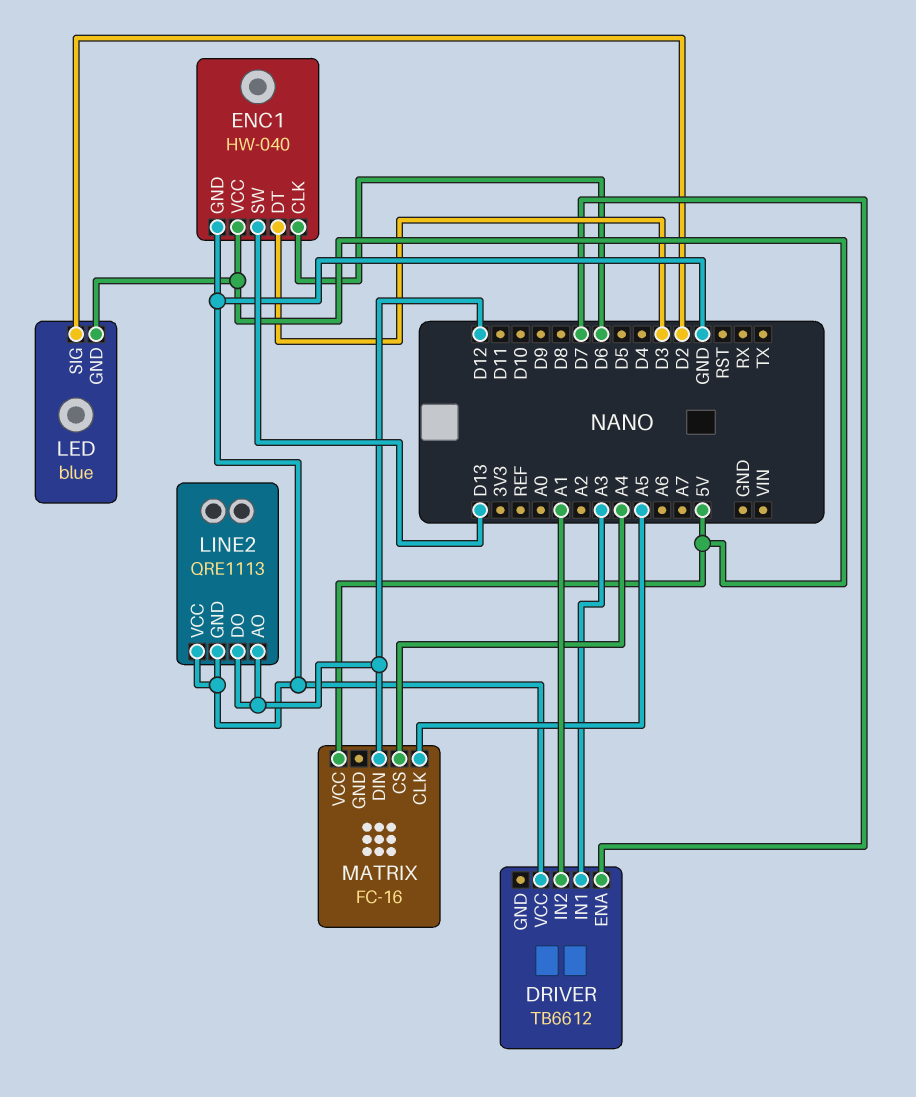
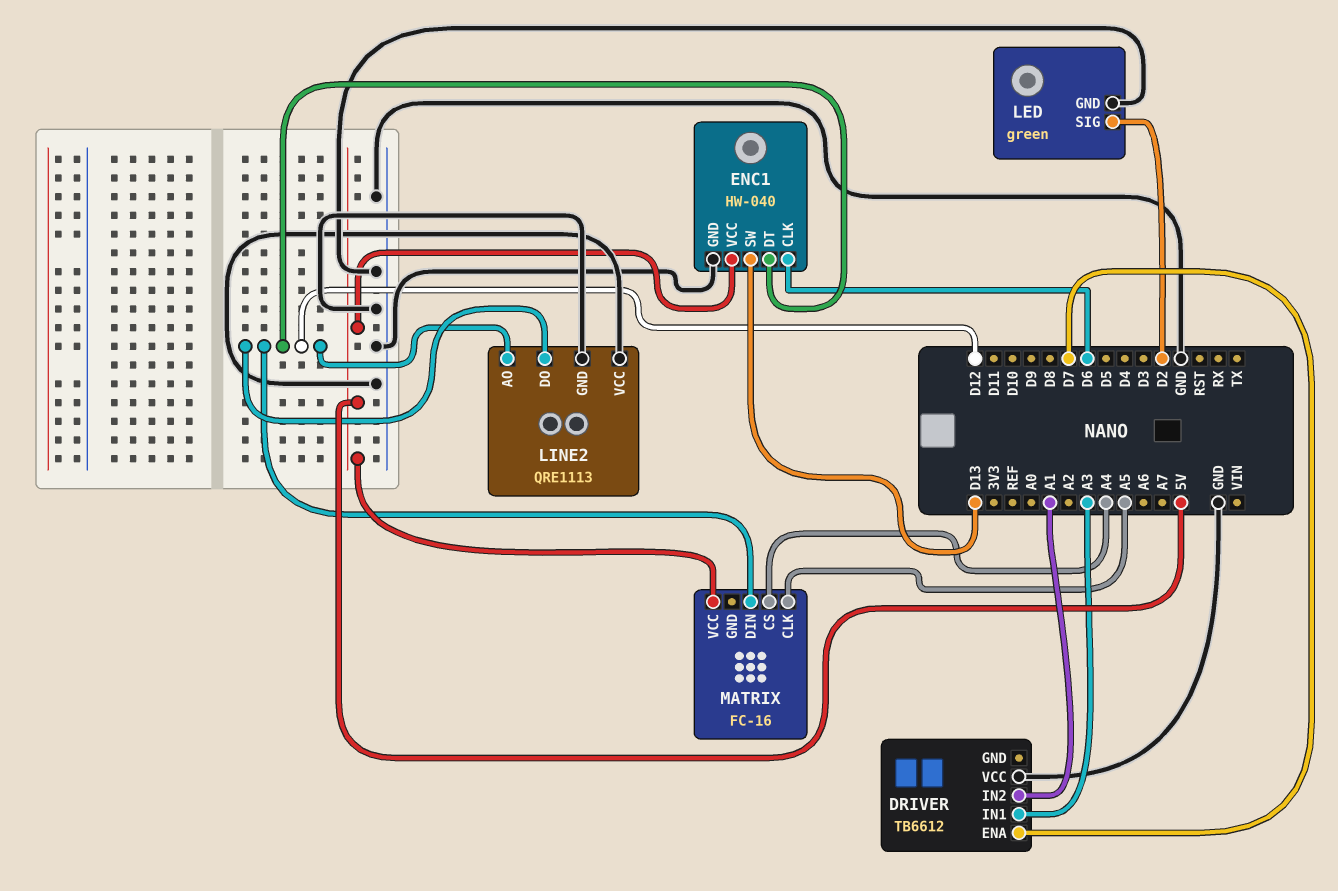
ENC1 pin DT: D3 -> D12
LED: blue -> green
LED pin GND: 5V -> GND

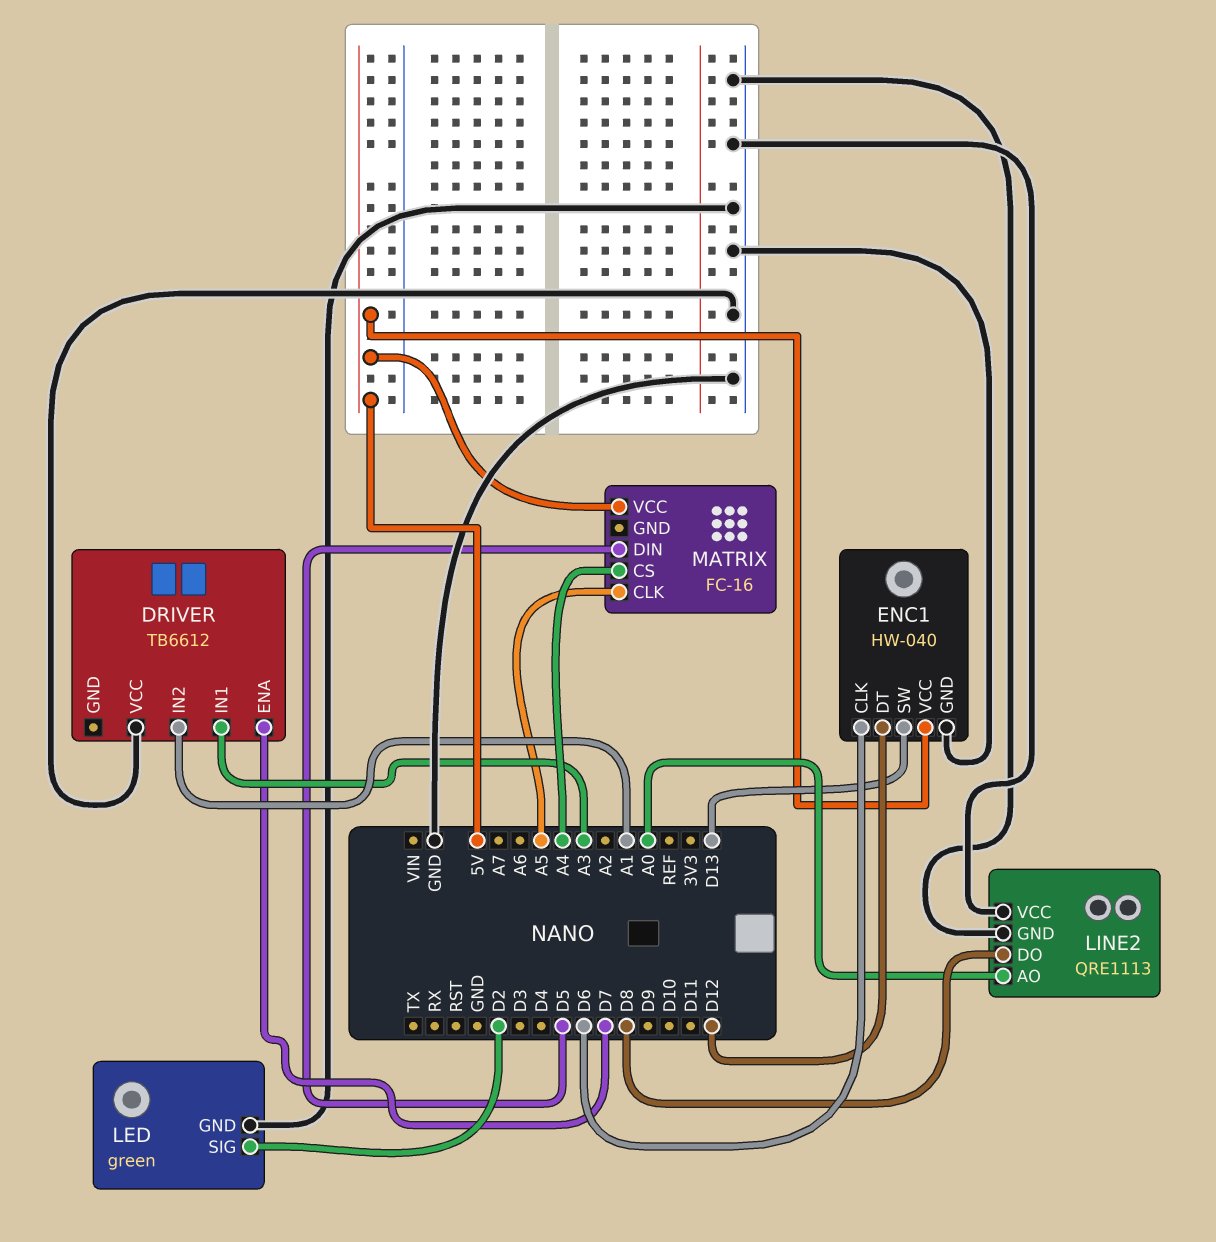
LINE2 pin AO: D12 -> A0
LINE2 pin DO: D12 -> D8
MATRIX pin DIN: D12 -> D5

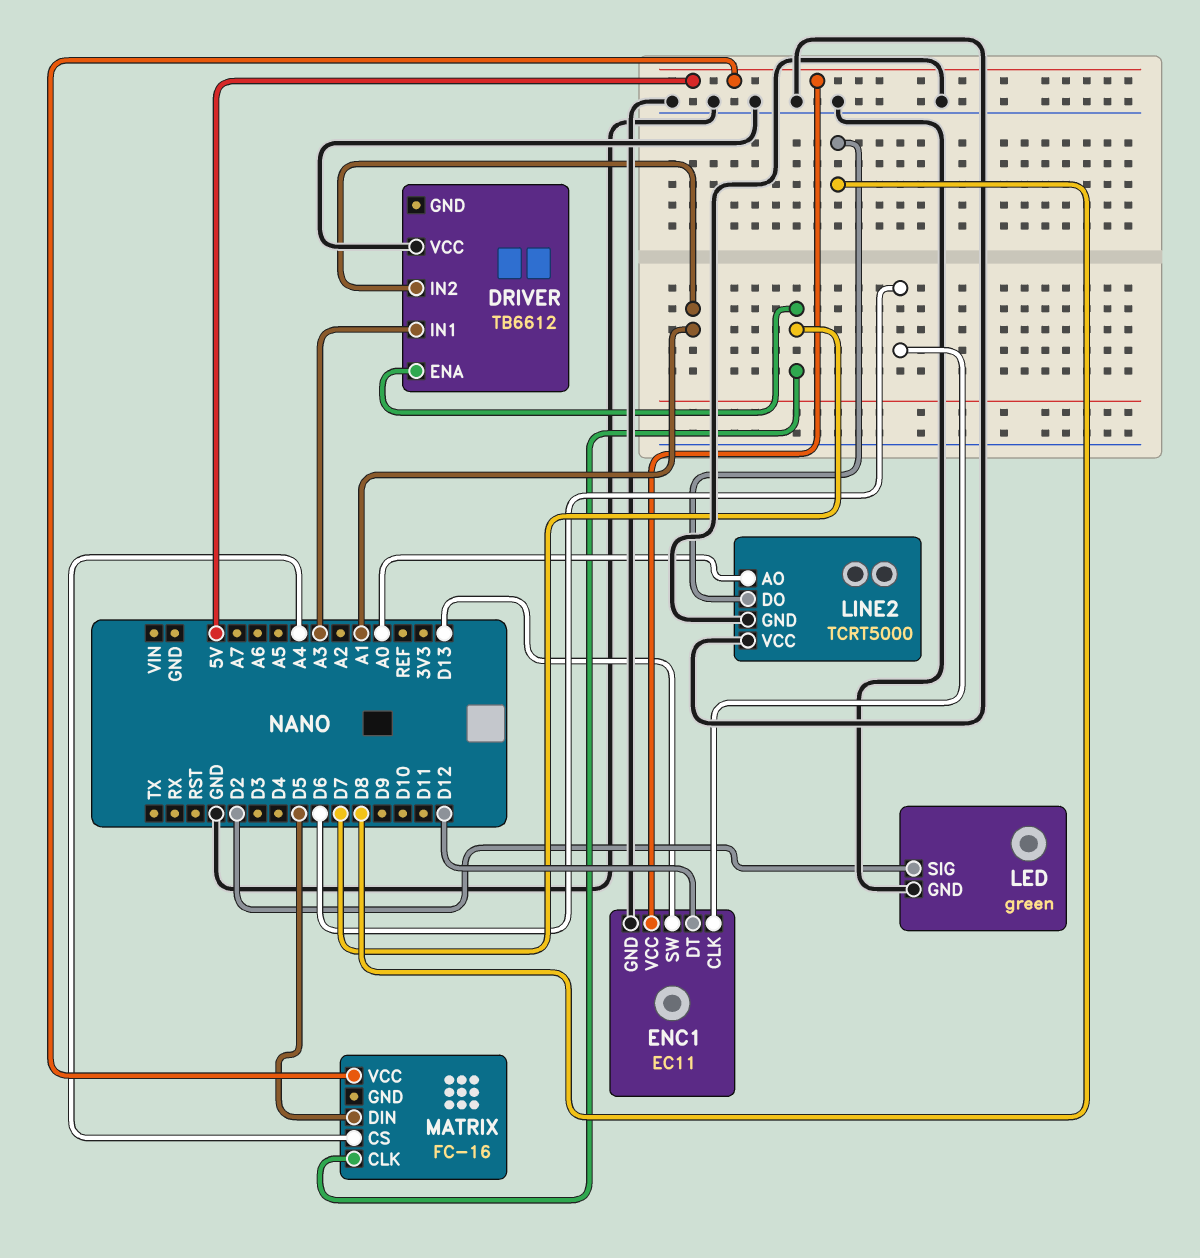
ENC1: HW-040 -> EC11
LINE2: QRE1113 -> TCRT5000
MATRIX pin CLK: A5 -> D7

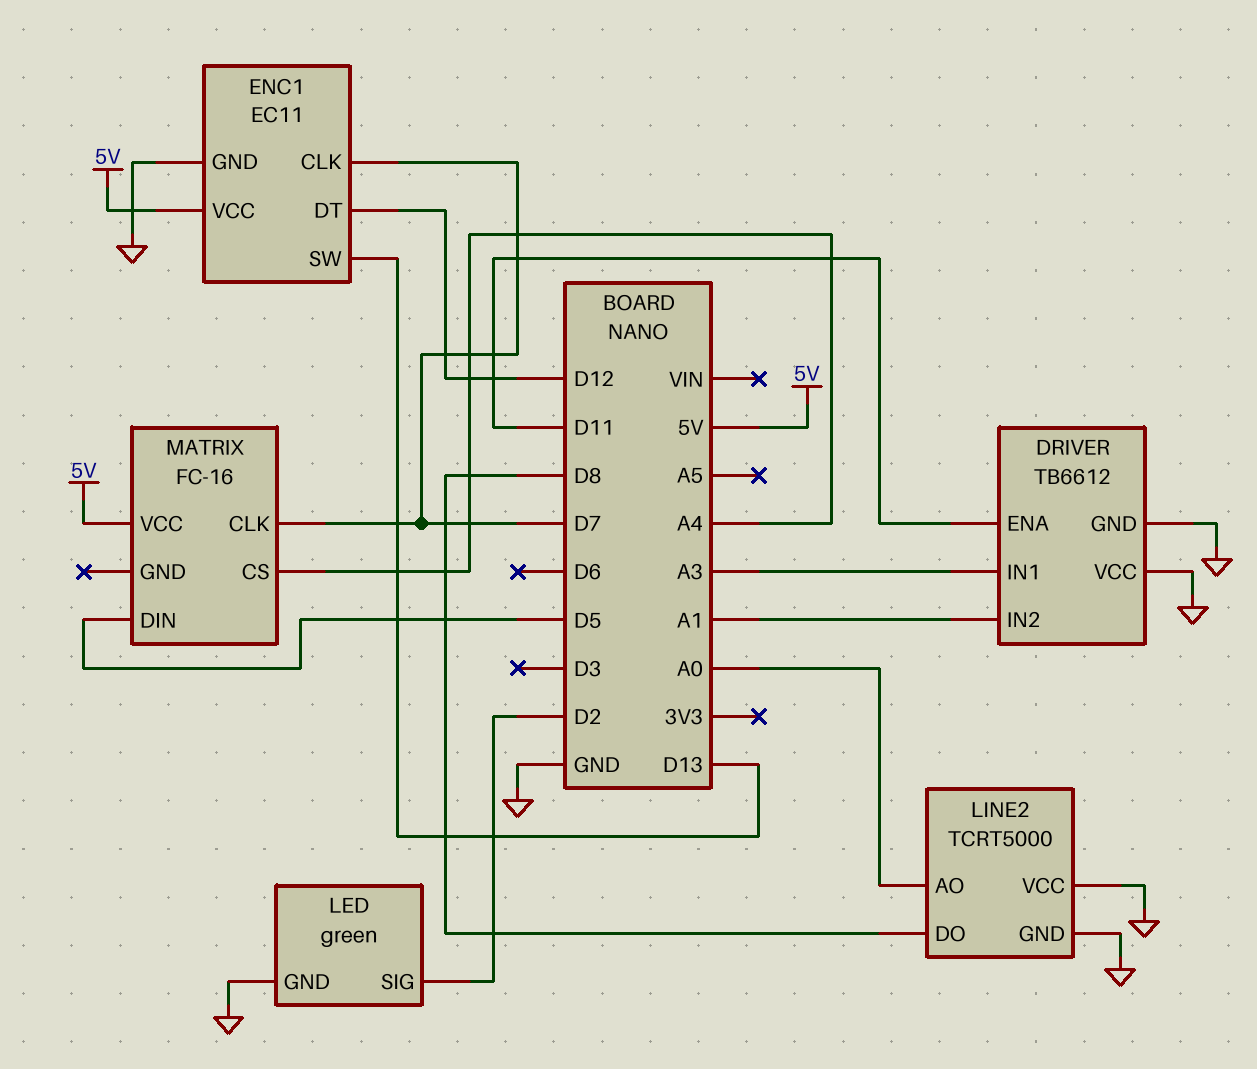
DRIVER pin ENA: D7 -> D11
DRIVER pin GND: none -> GND
ENC1 pin CLK: D6 -> D7

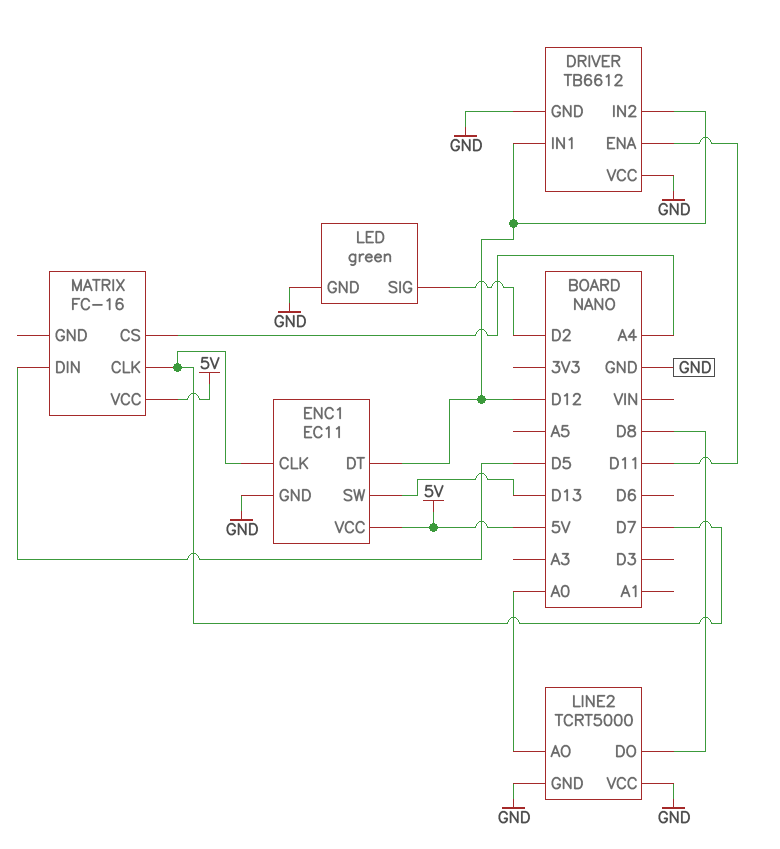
DRIVER pin IN1: A3 -> D12
DRIVER pin IN2: A1 -> D12

